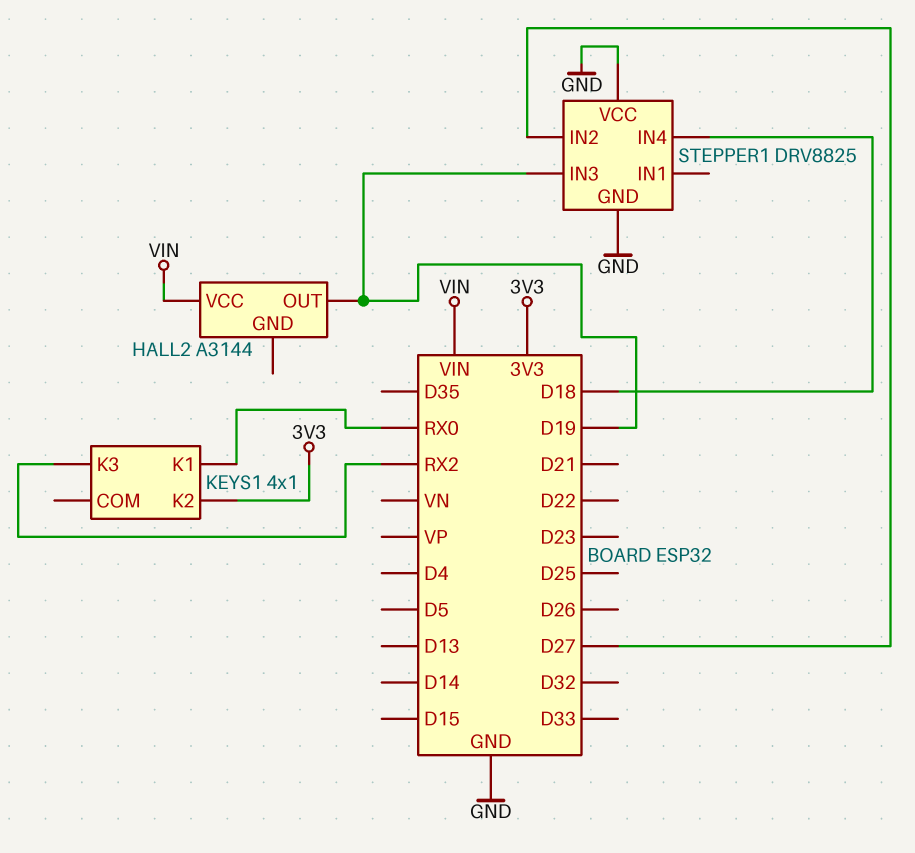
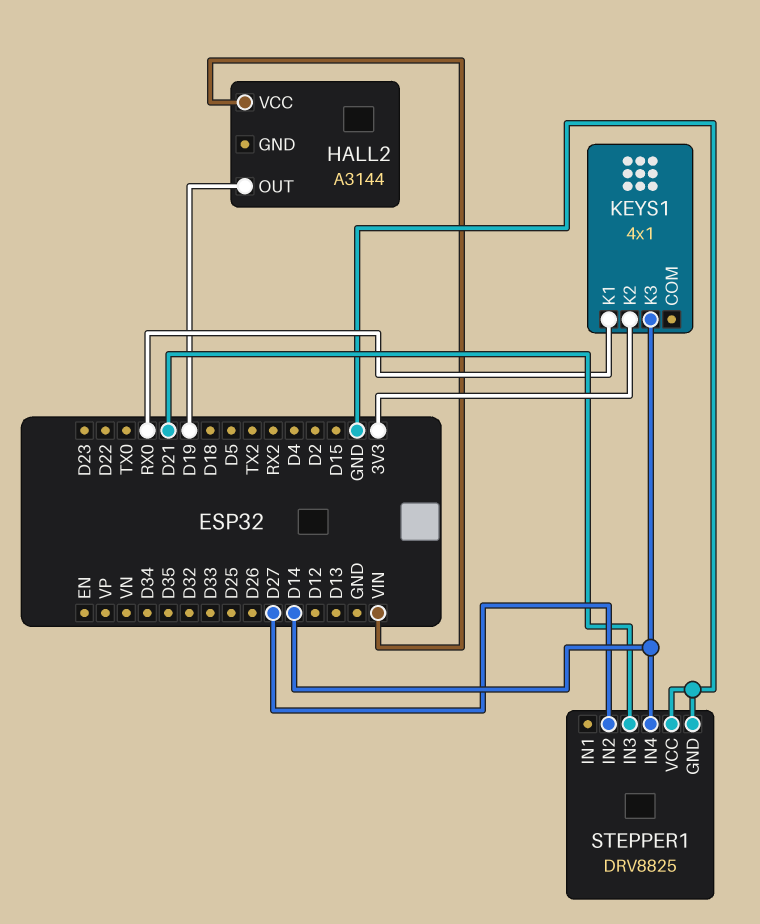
KEYS1 pin K3: RX2 -> D14
STEPPER1 pin IN3: D19 -> D21
STEPPER1 pin IN4: D18 -> D14

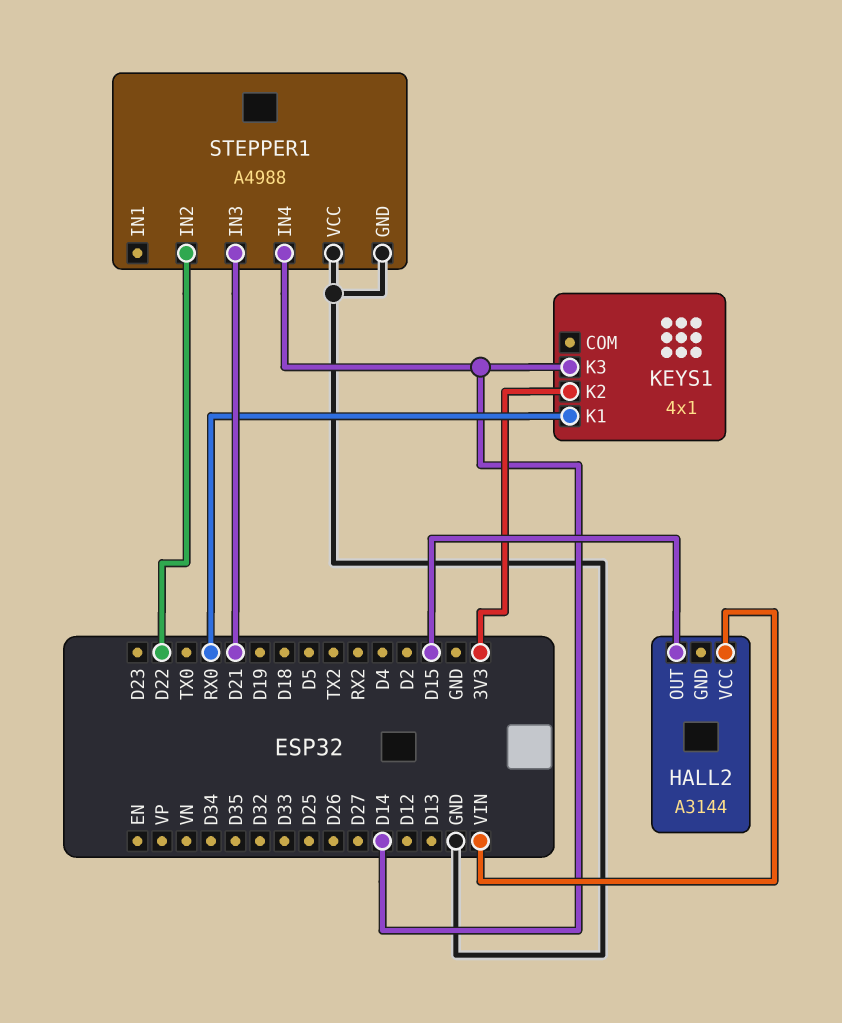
HALL2 pin OUT: D19 -> D15
STEPPER1: DRV8825 -> A4988
STEPPER1 pin IN2: D27 -> D22

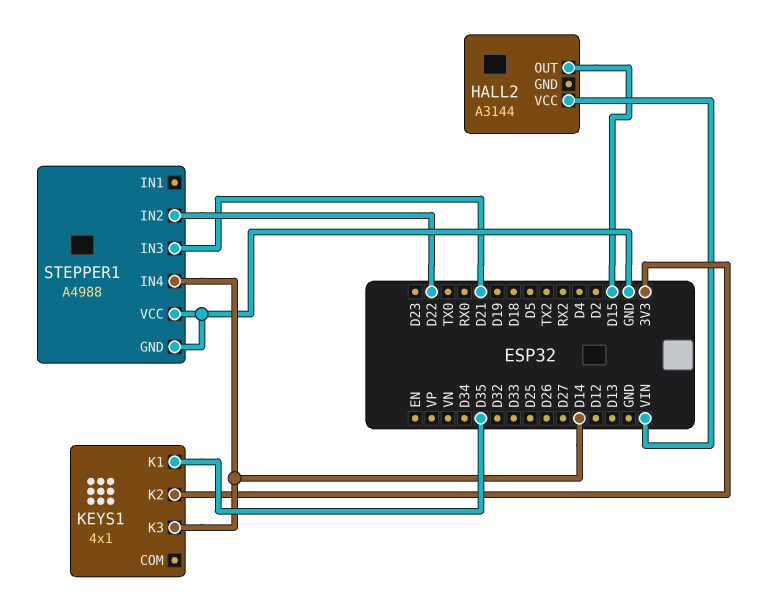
KEYS1 pin K1: RX0 -> D35

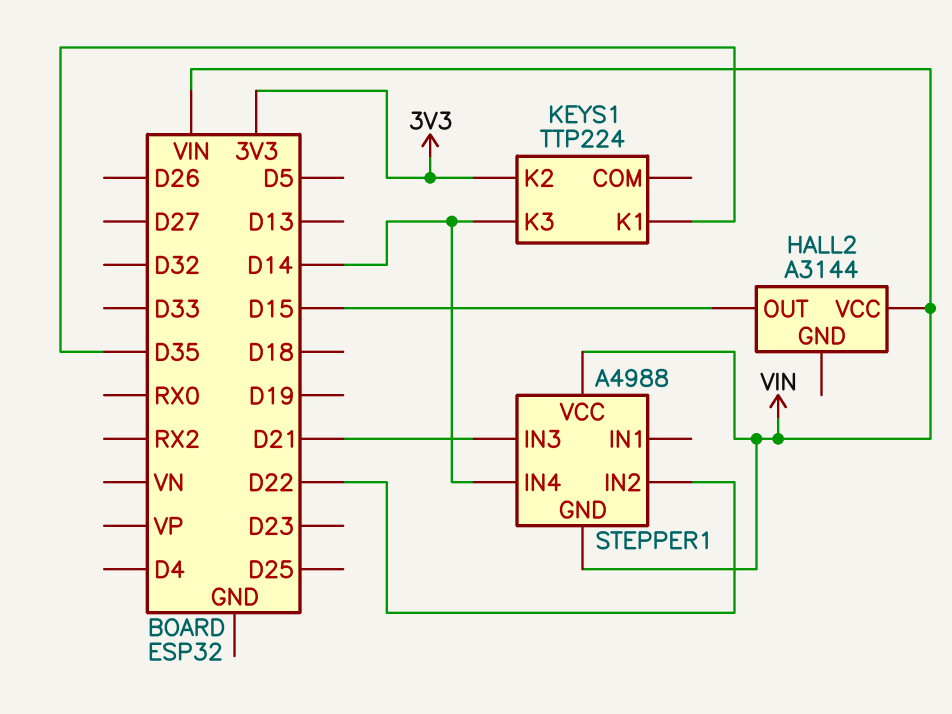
KEYS1: 4x1 -> TTP224
STEPPER1 pin GND: GND -> VIN
STEPPER1 pin VCC: GND -> VIN

